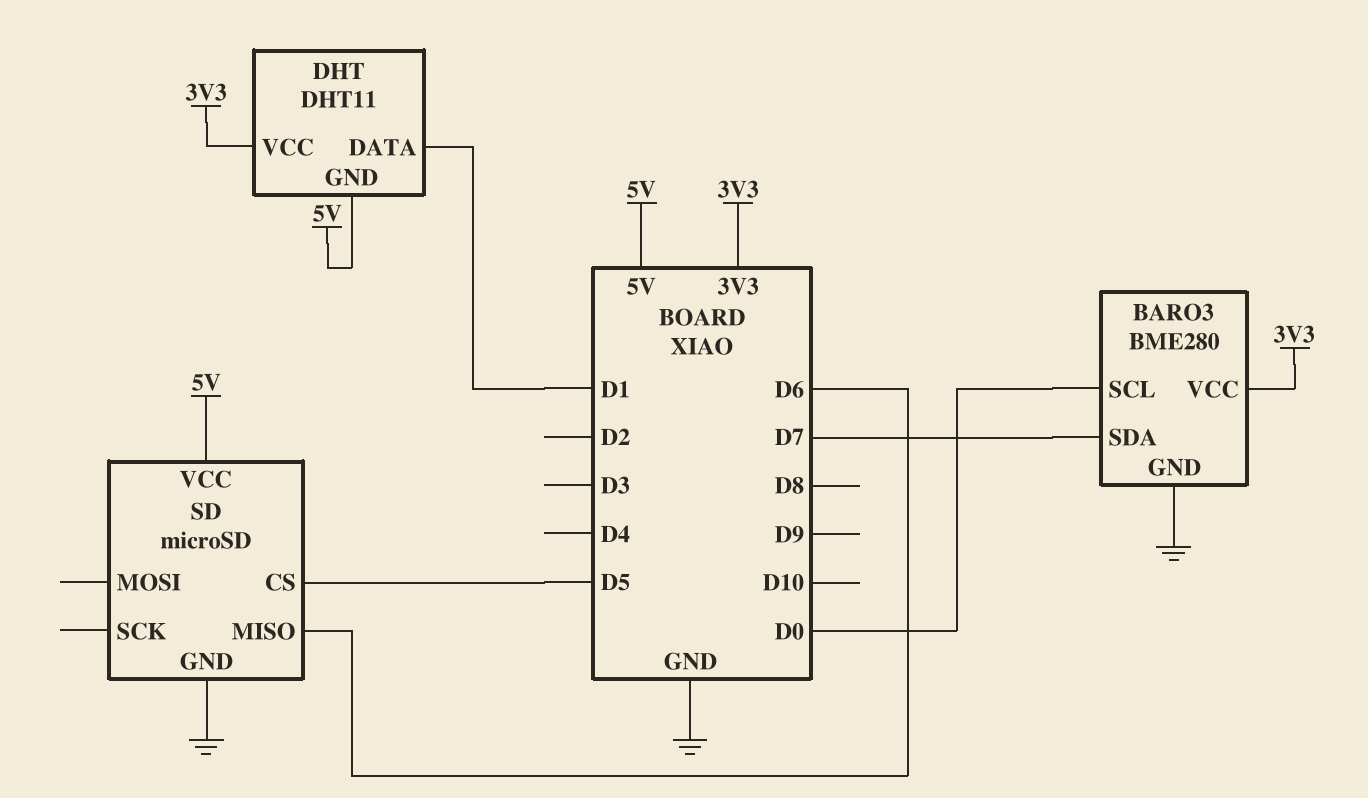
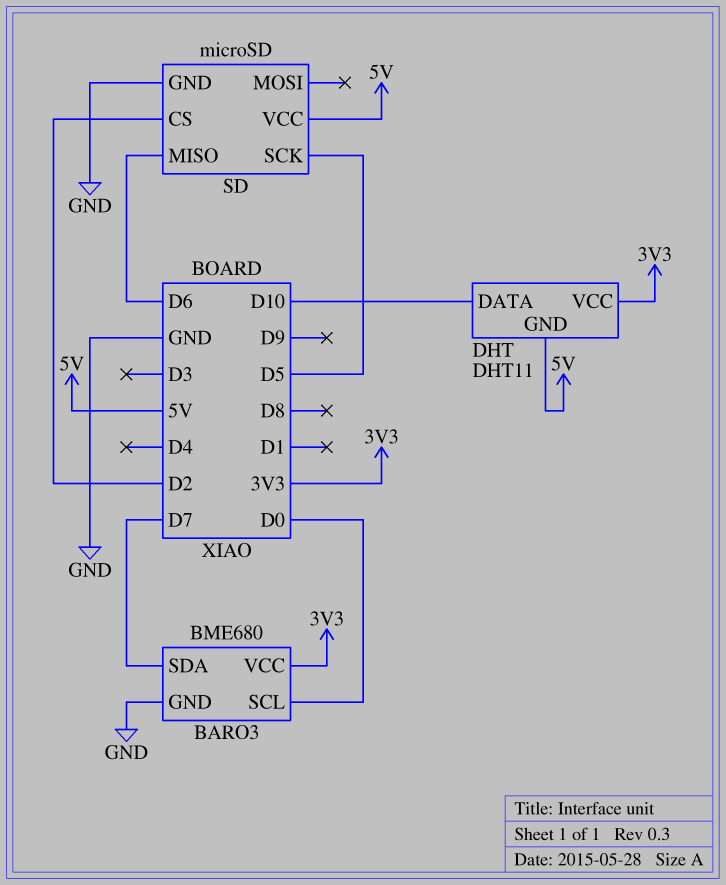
BARO3: BME280 -> BME680
DHT pin DATA: D1 -> D10
SD pin CS: D5 -> D2
SD pin SCK: none -> D5

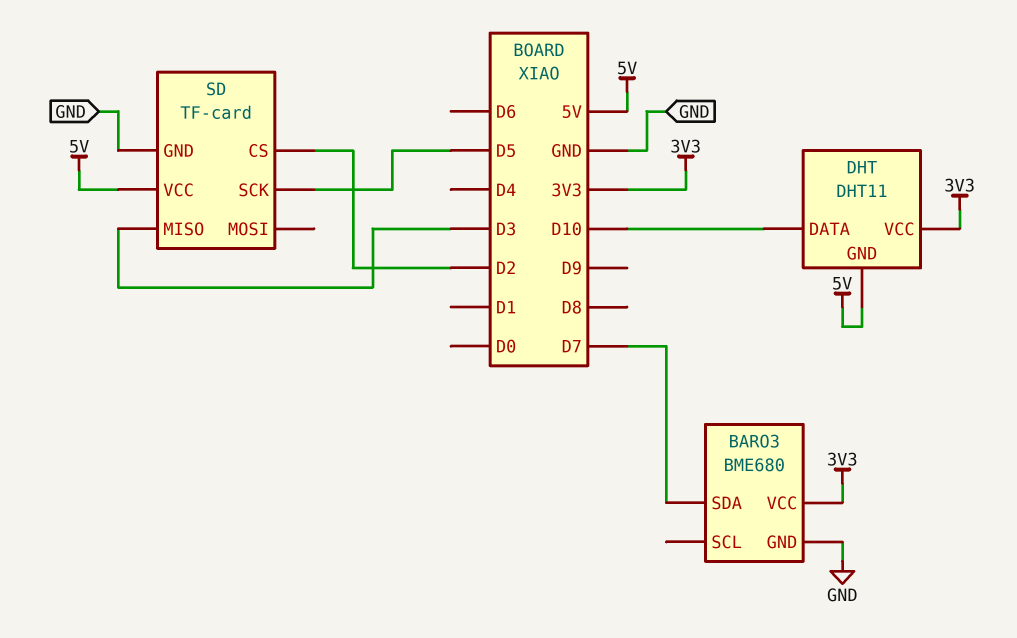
BARO3 pin SCL: D0 -> none
SD: microSD -> TF-card
SD pin MISO: D6 -> D3

